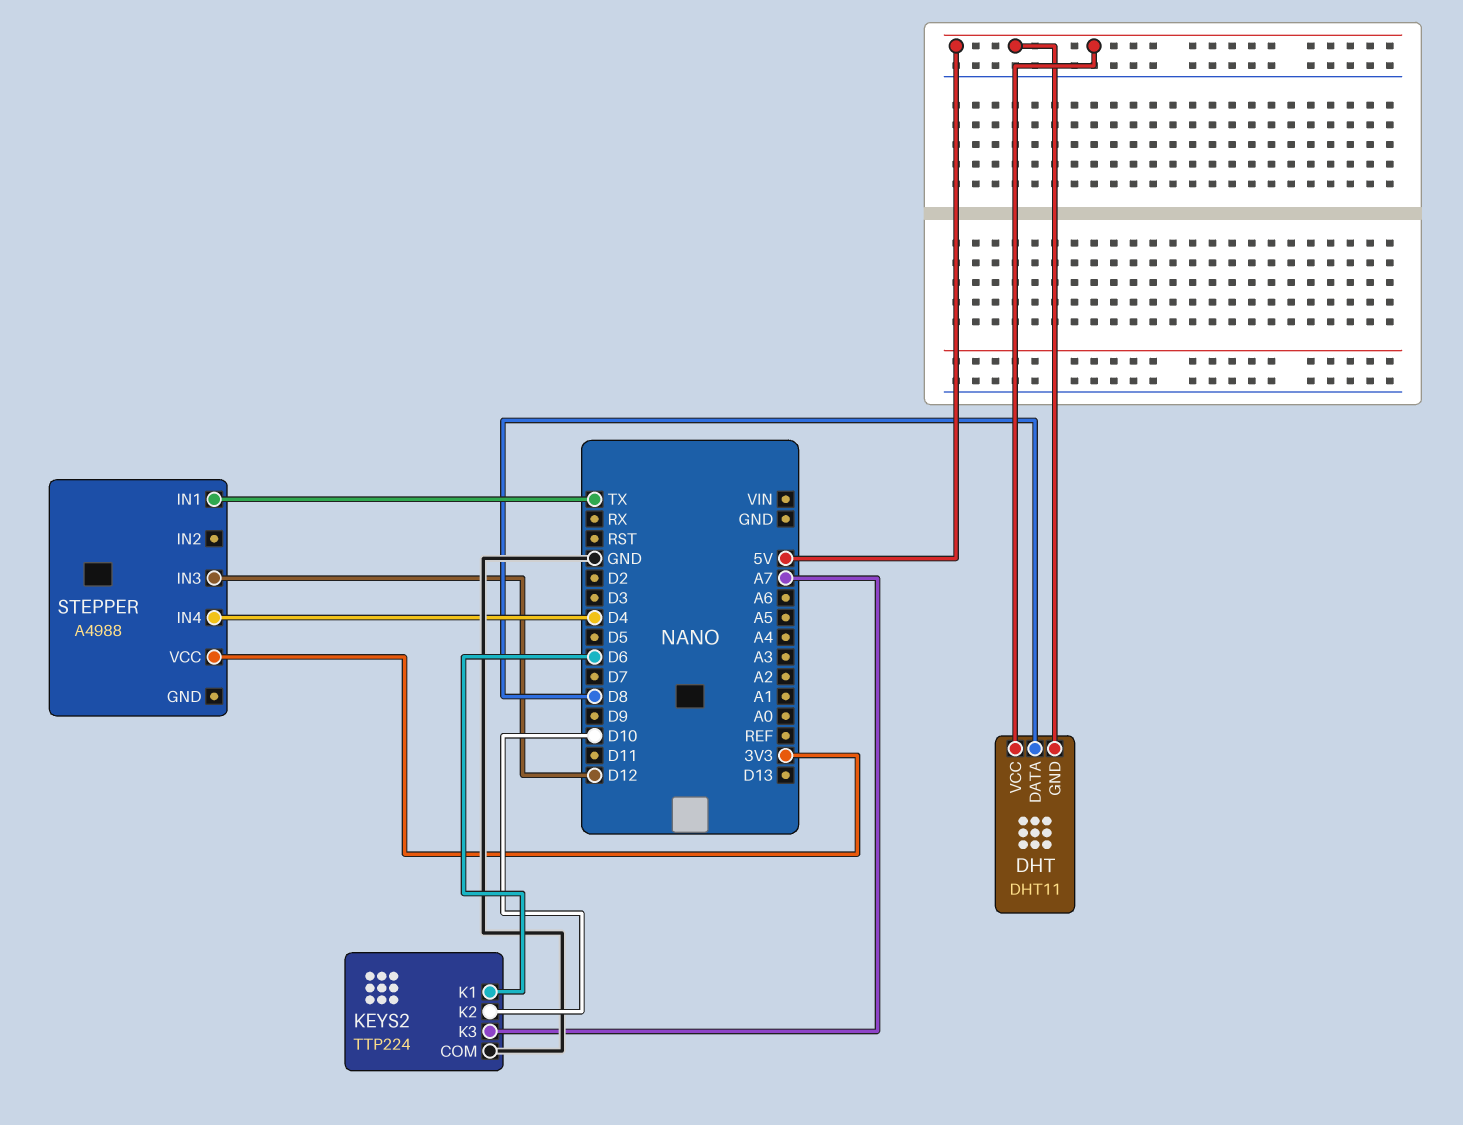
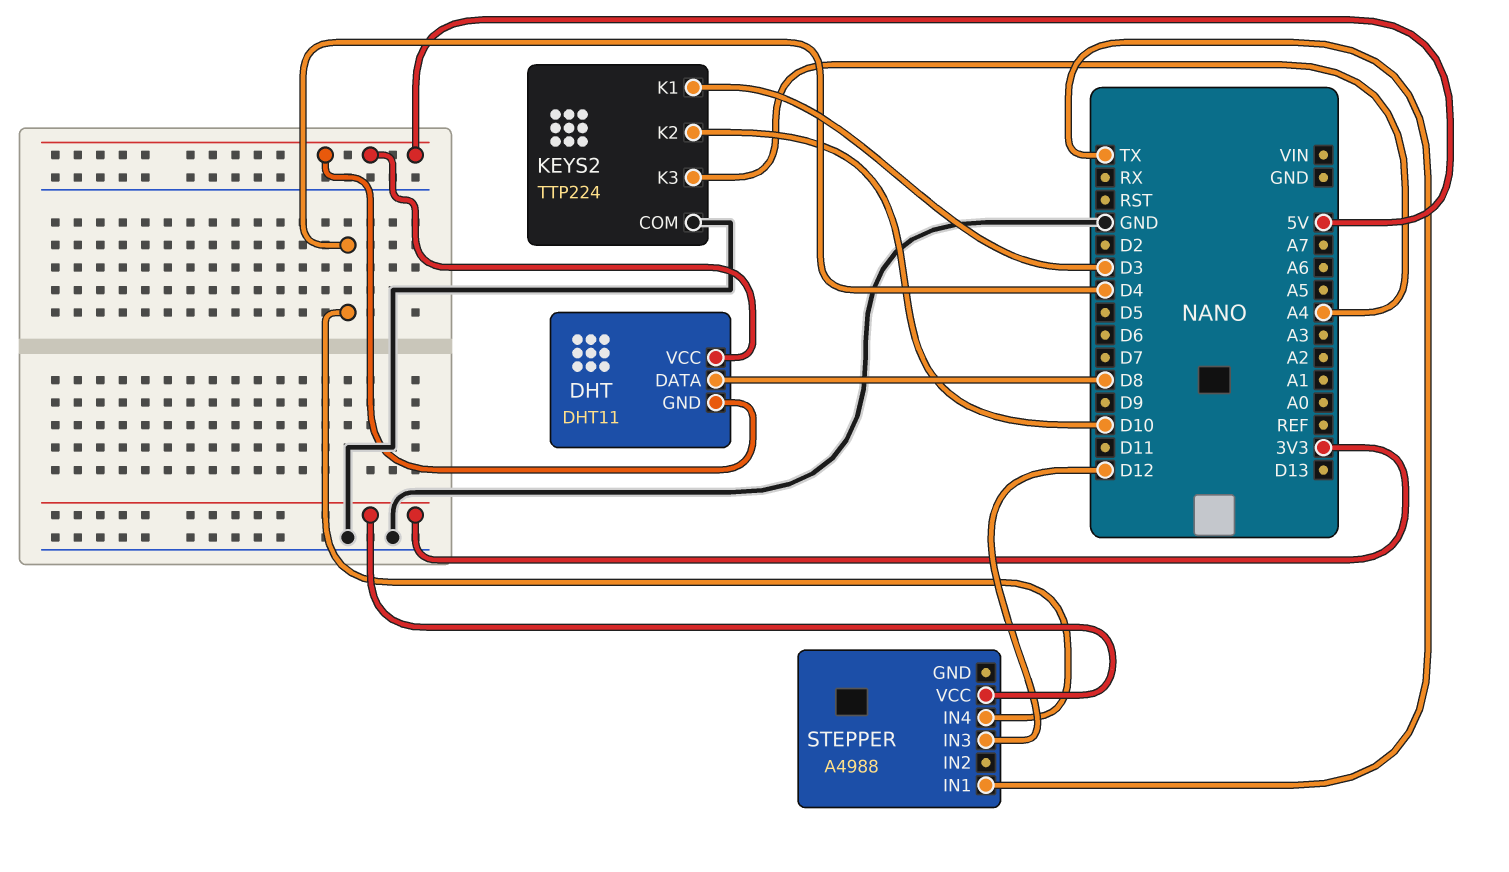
KEYS2 pin K1: D6 -> D3
KEYS2 pin K3: A7 -> A4

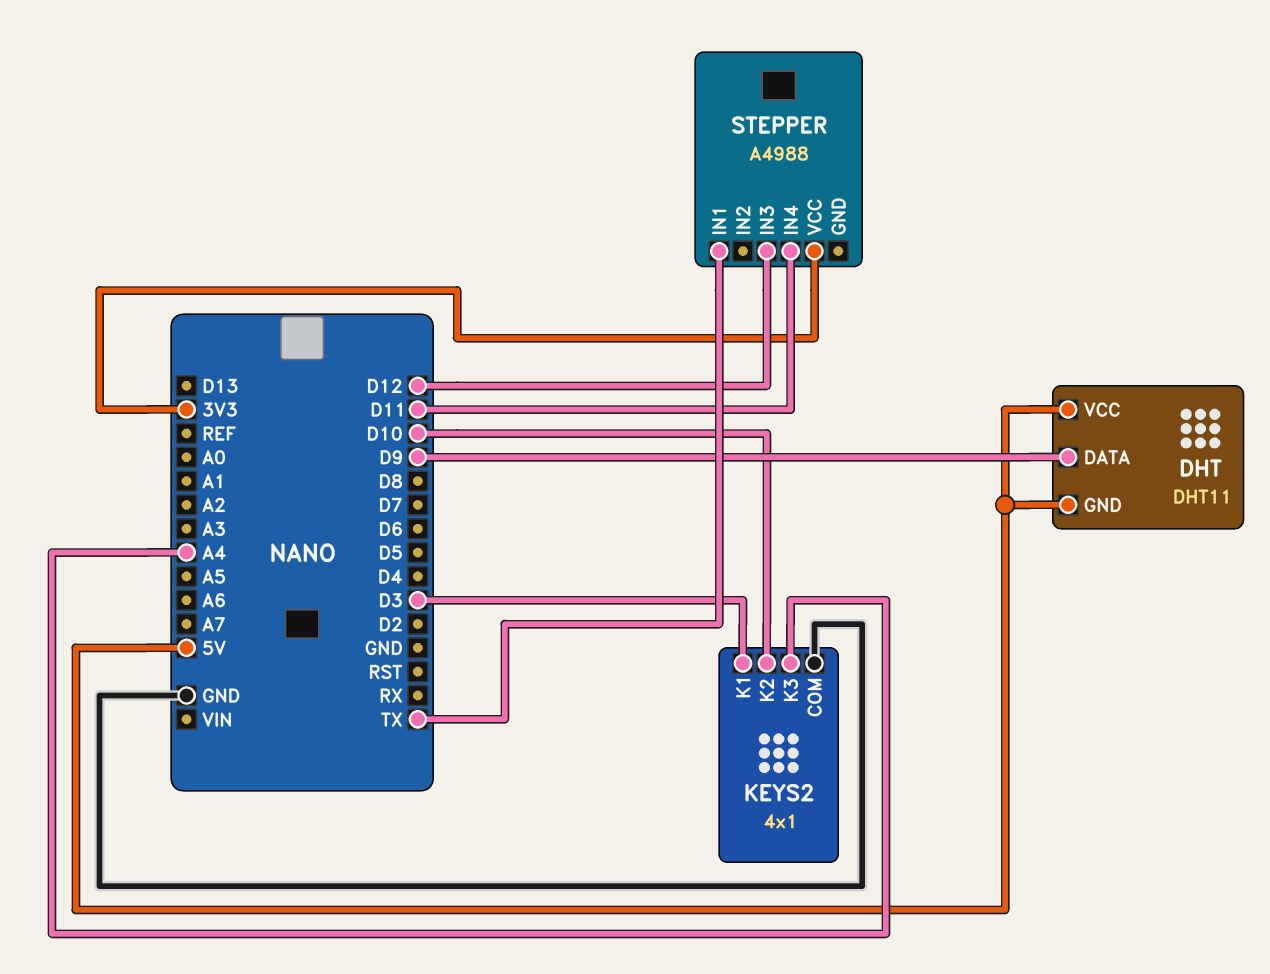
DHT pin DATA: D8 -> D9
KEYS2: TTP224 -> 4x1
STEPPER pin IN4: D4 -> D11

